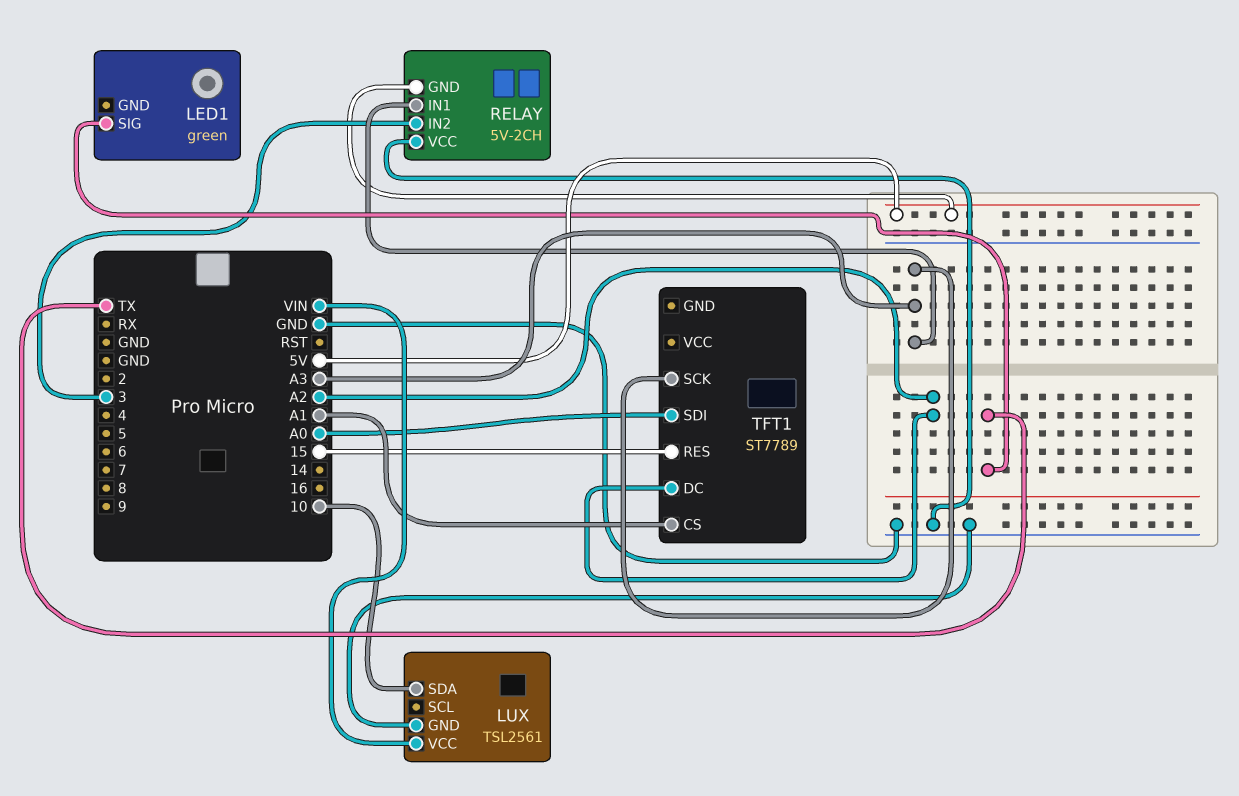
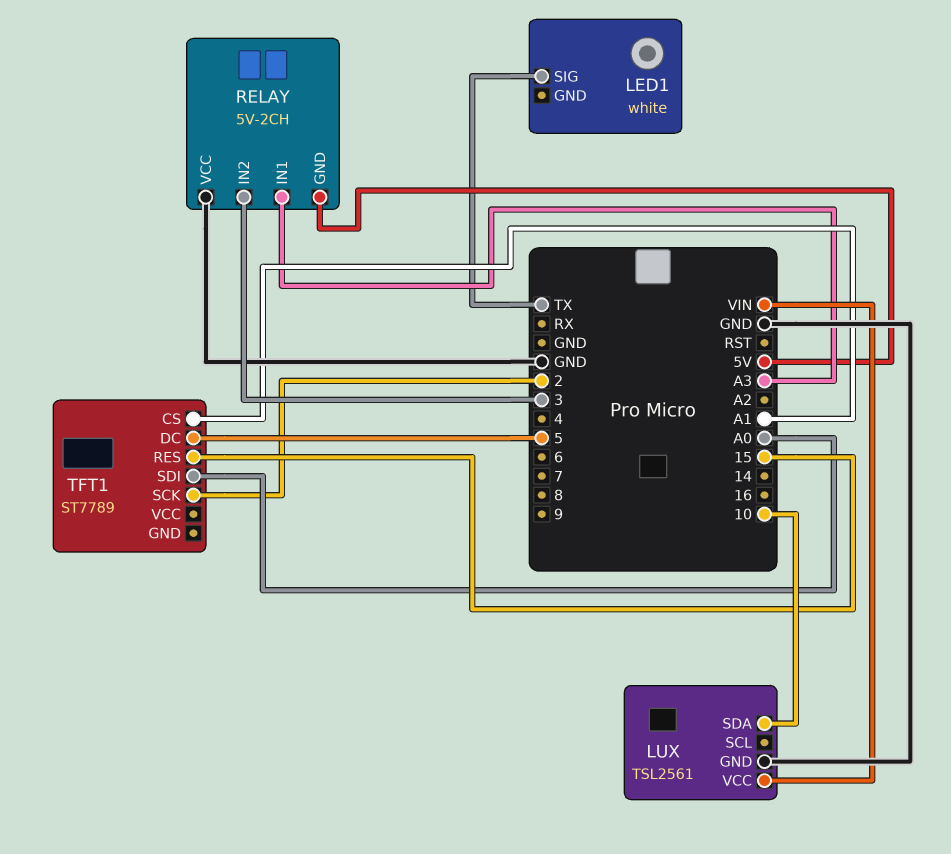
LED1: green -> white
TFT1 pin DC: A2 -> 5
TFT1 pin SCK: A3 -> 2

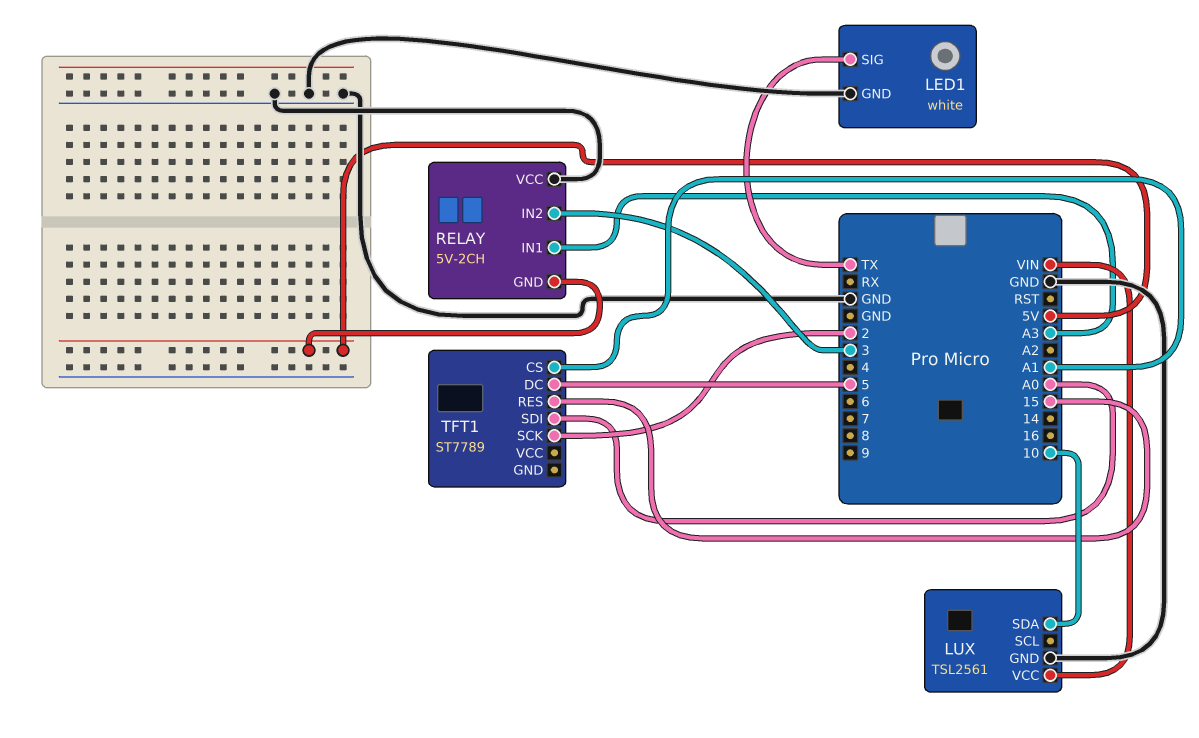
LED1 pin GND: none -> GND

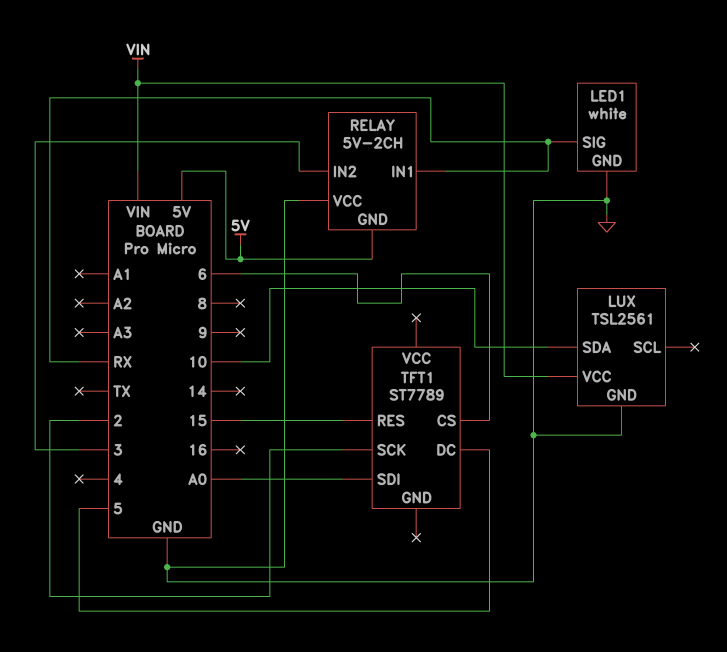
LED1 pin SIG: TX -> RX
RELAY pin IN1: A3 -> RX
TFT1 pin CS: A1 -> 6

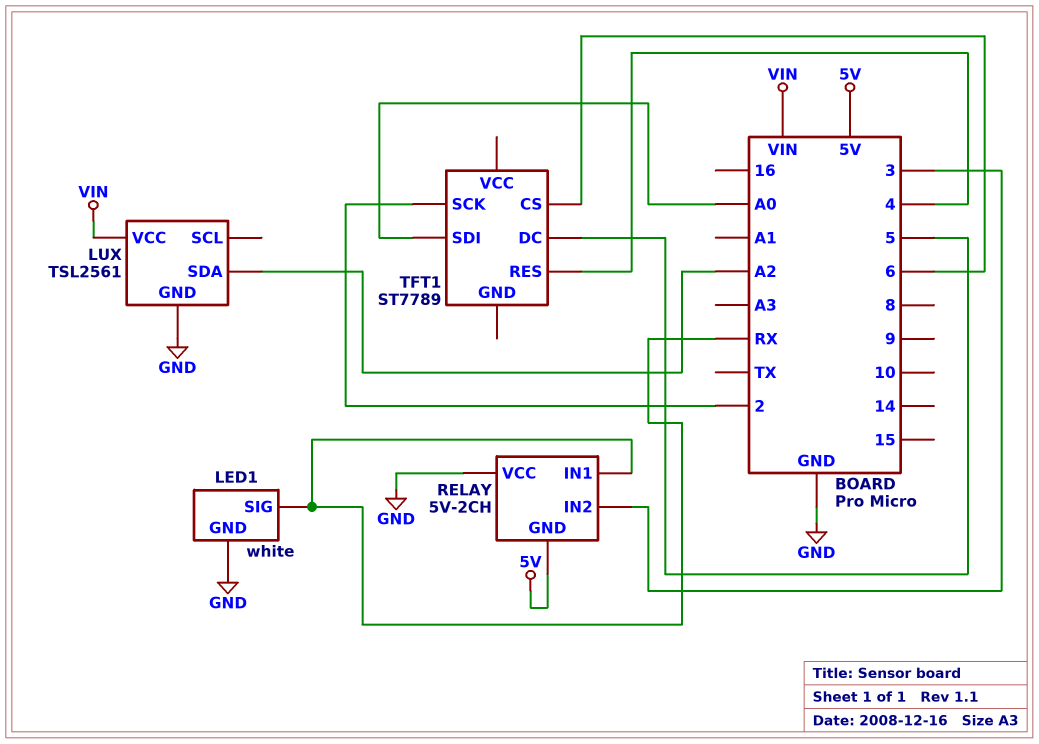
LUX pin SDA: 10 -> A2
TFT1 pin RES: 15 -> 4

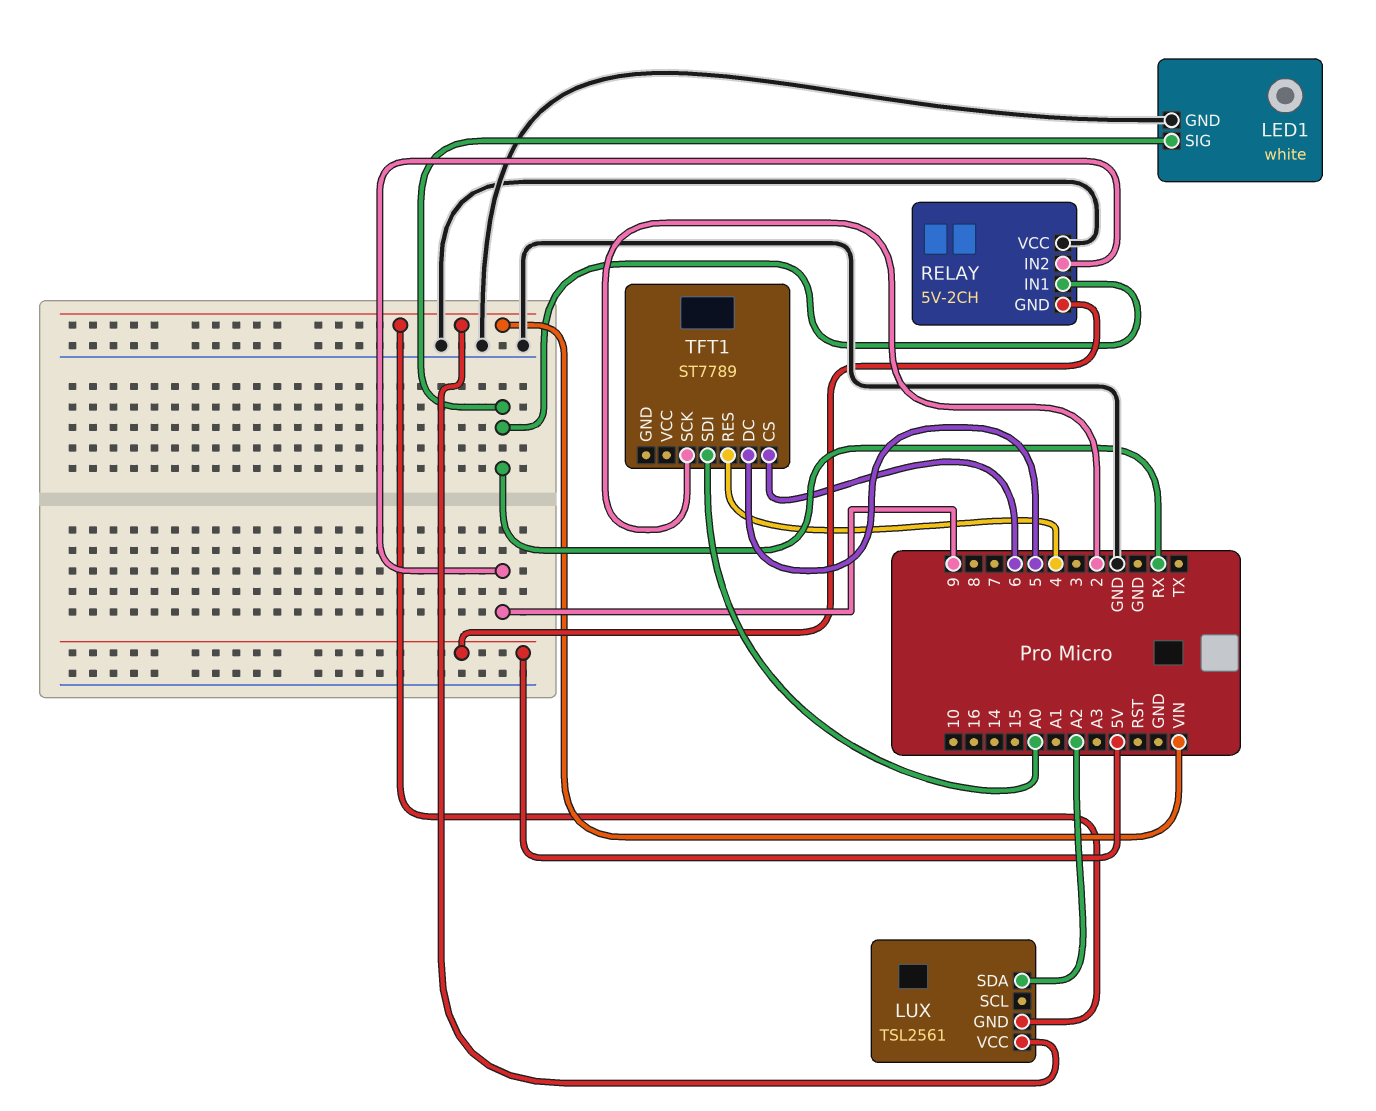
LUX pin GND: GND -> VIN
RELAY pin IN2: 3 -> 9

